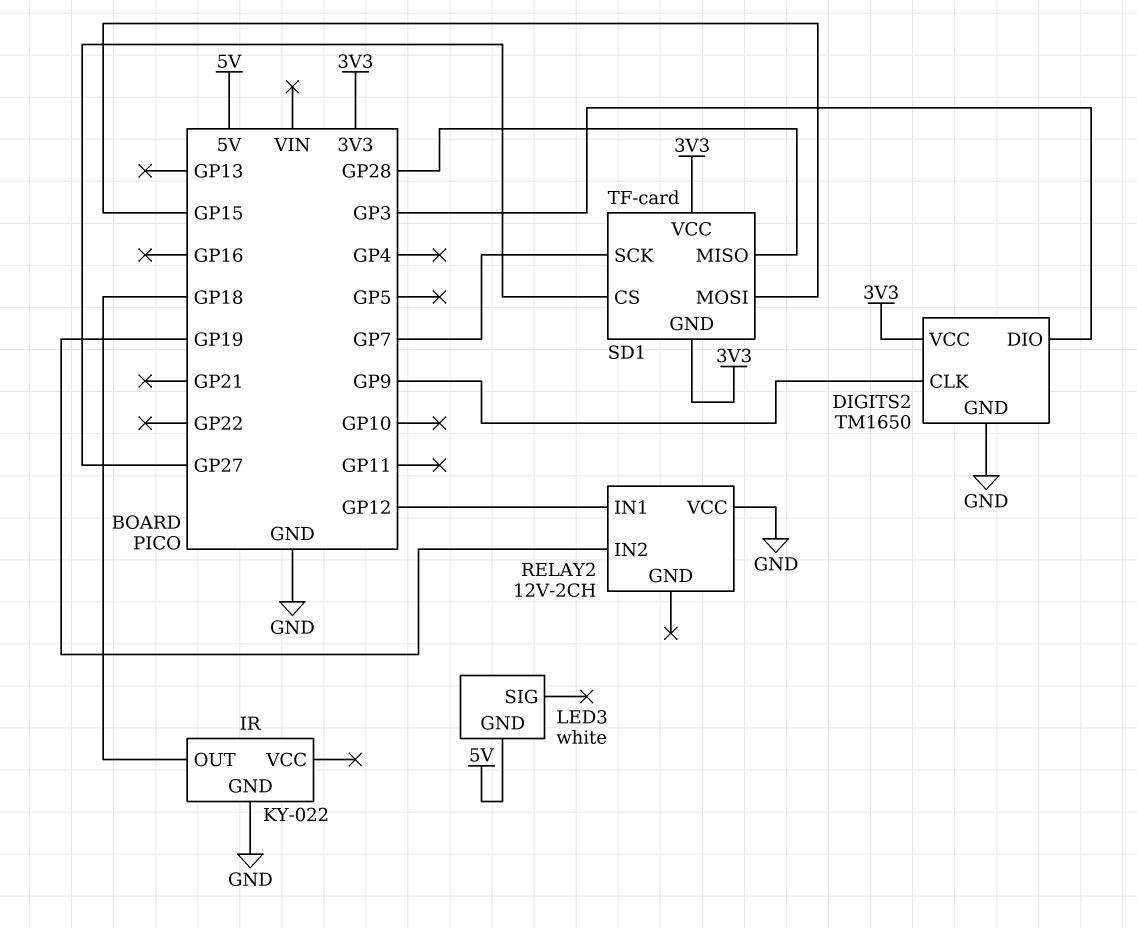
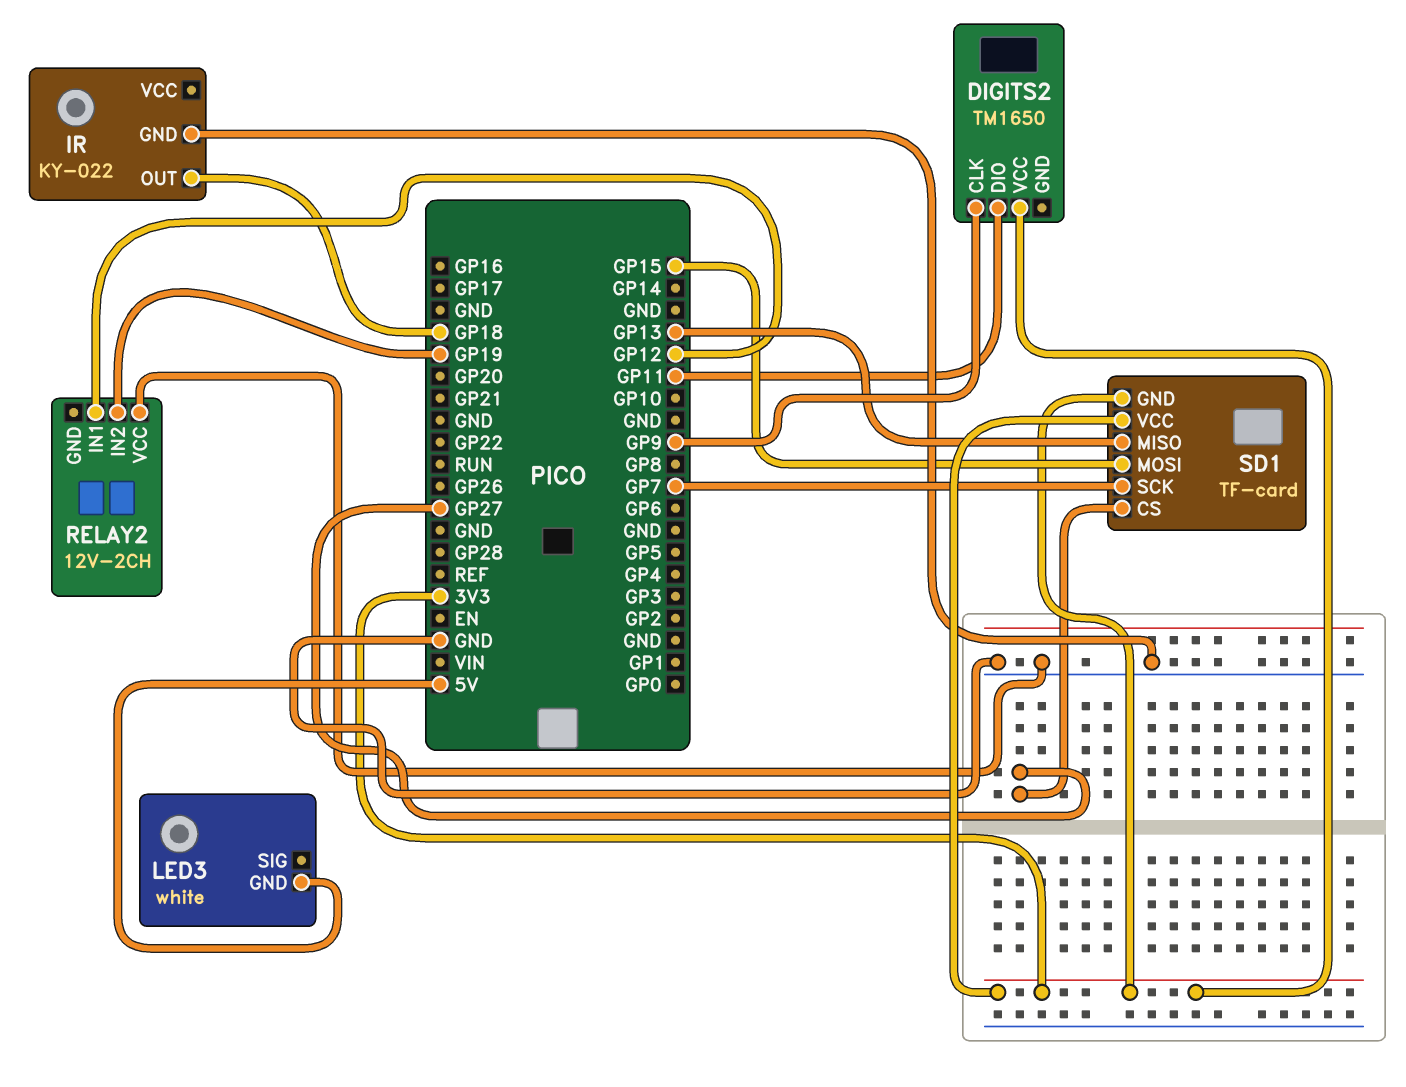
DIGITS2 pin DIO: GP3 -> GP11
DIGITS2 pin GND: GND -> none
SD1 pin MISO: GP28 -> GP13

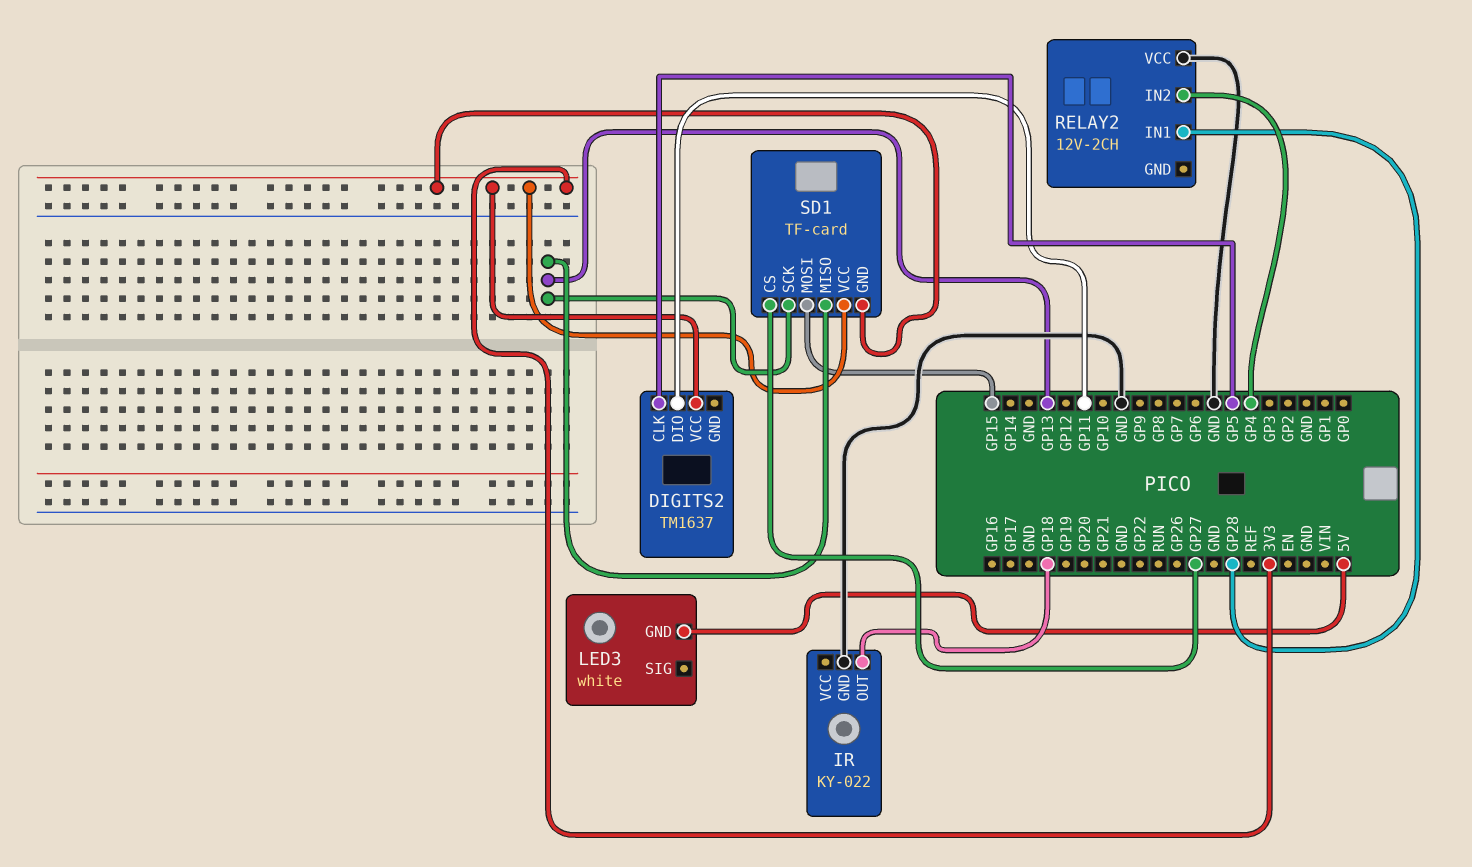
DIGITS2: TM1650 -> TM1637
DIGITS2 pin CLK: GP9 -> GP5
RELAY2 pin IN1: GP12 -> GP28
RELAY2 pin IN2: GP19 -> GP4
SD1 pin SCK: GP7 -> GP13

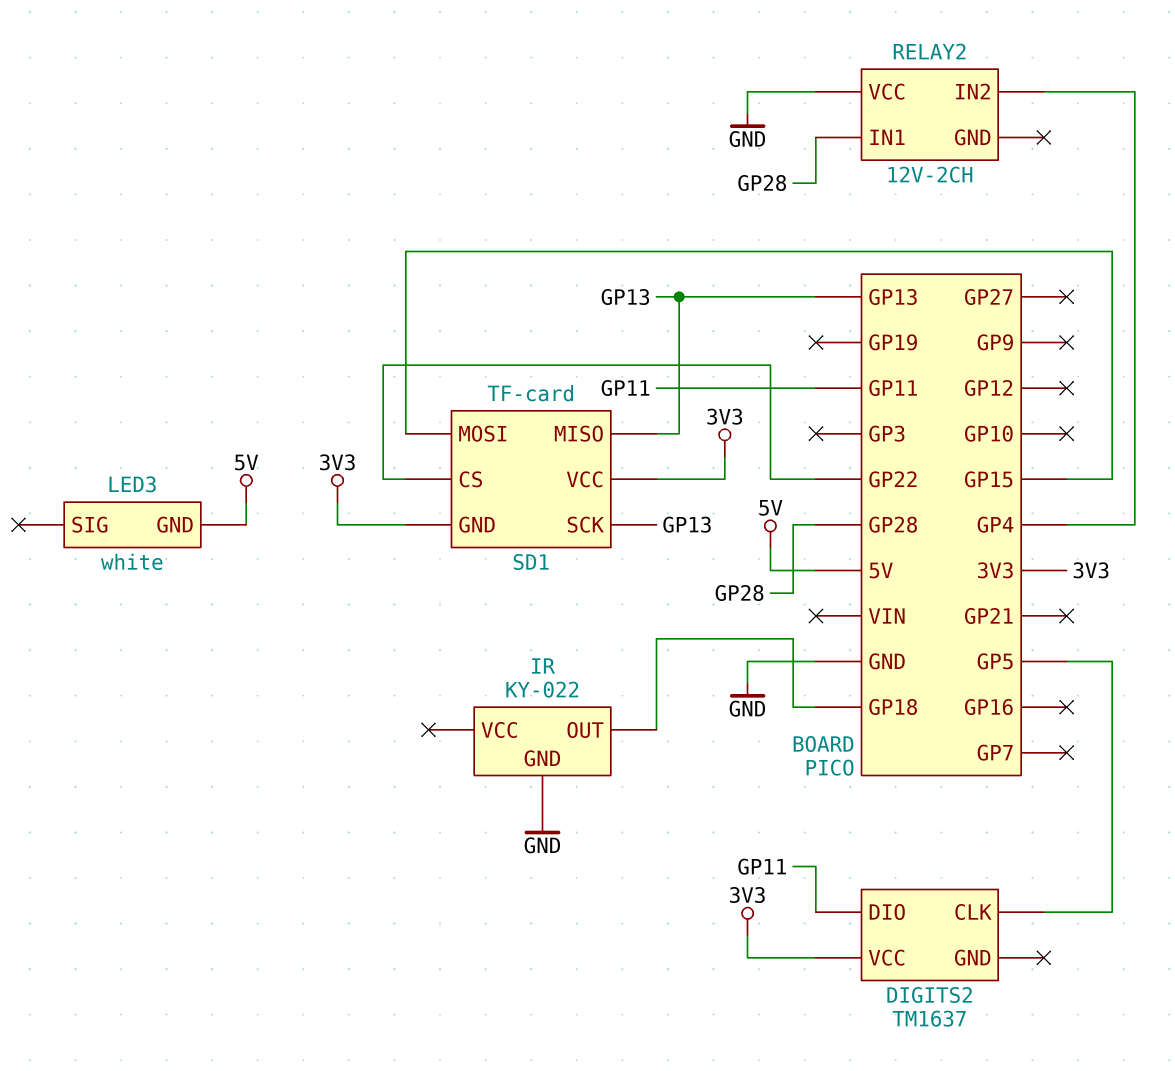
SD1 pin CS: GP27 -> GP22

